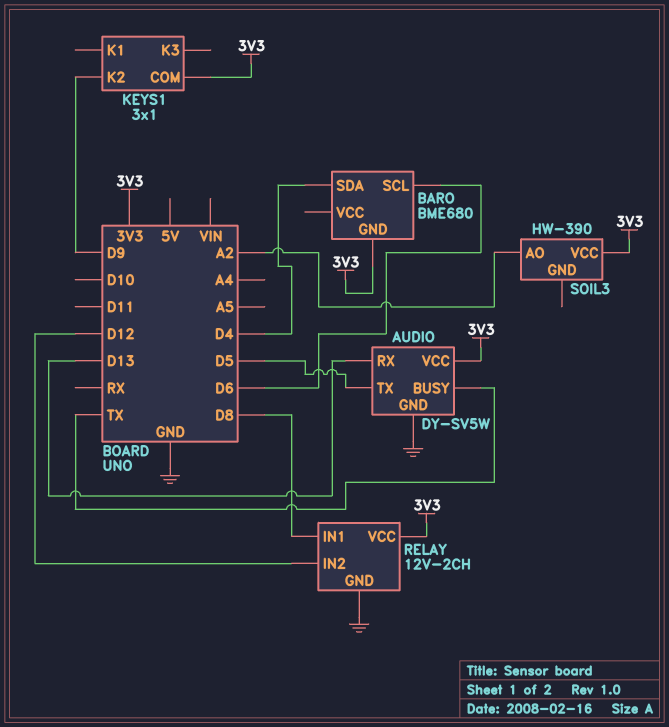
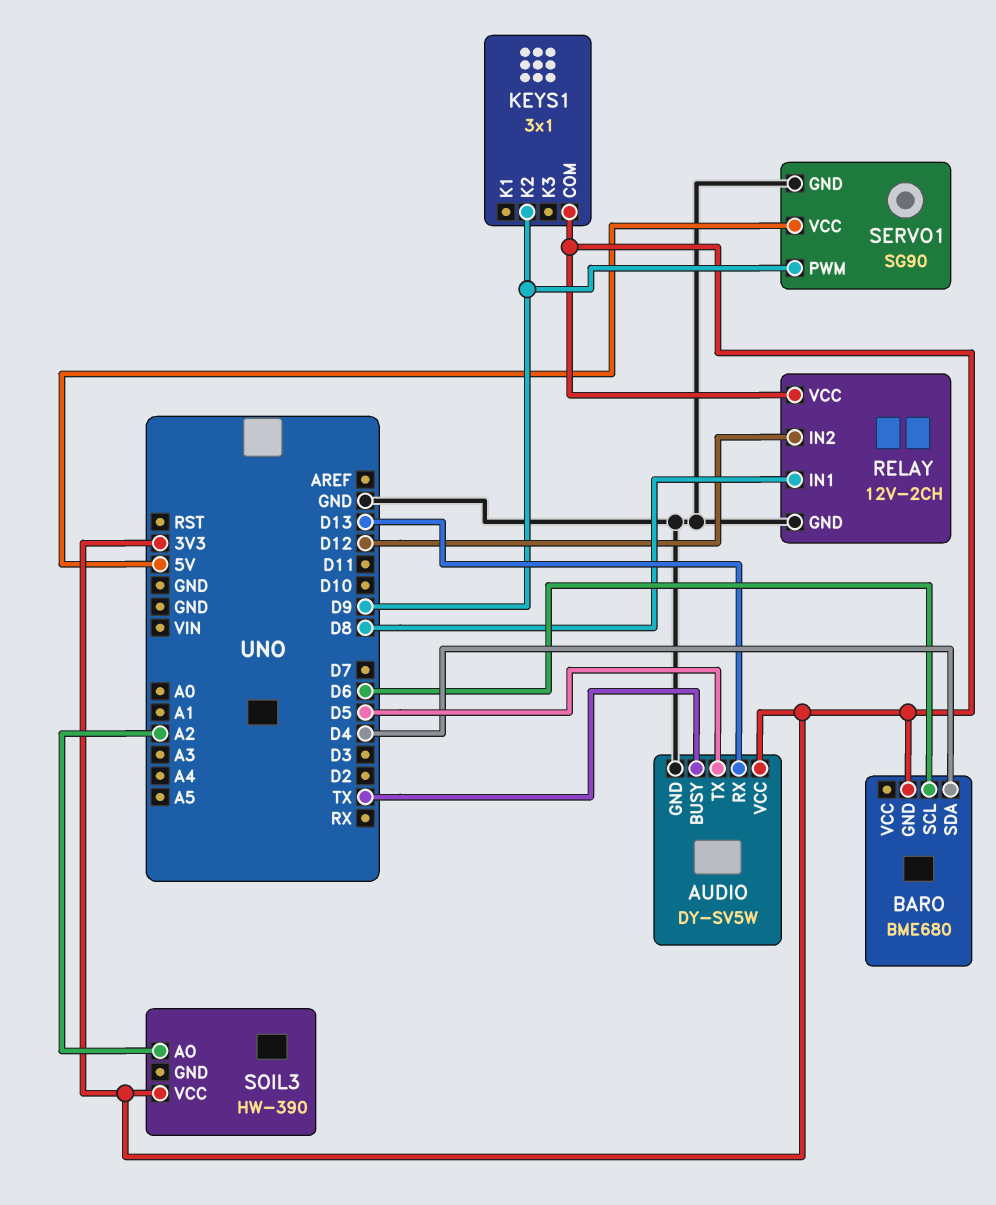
SERVO1: none -> SG90
SERVO1 pin GND: none -> GND
SERVO1 pin PWM: none -> D9
SERVO1 pin VCC: none -> 5V

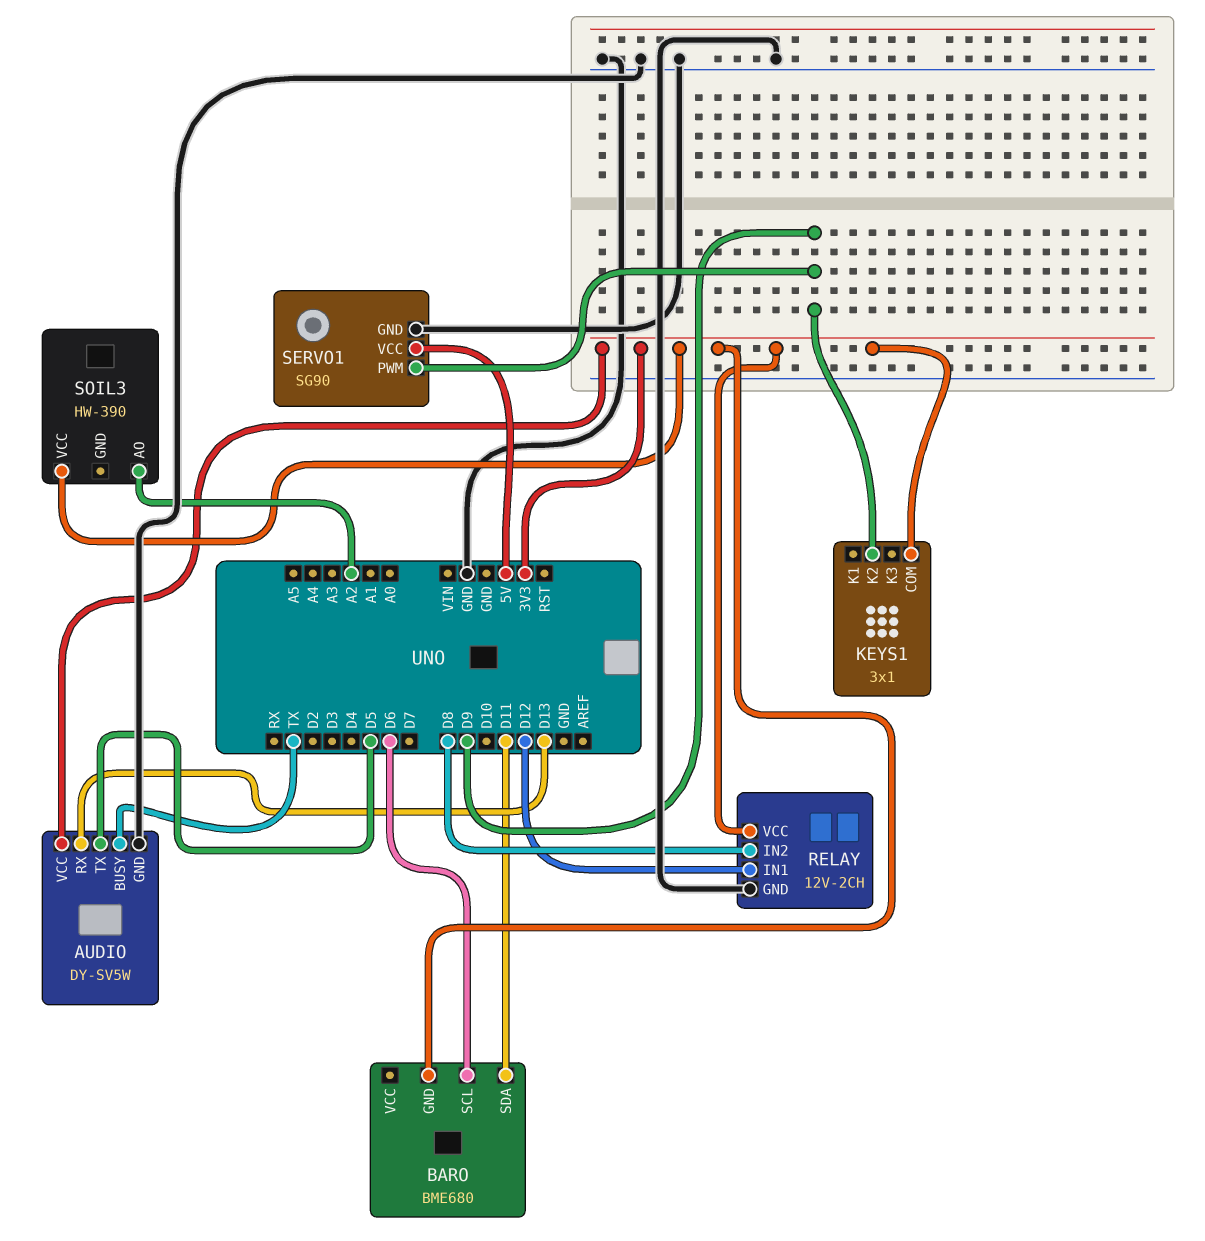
BARO pin SDA: D4 -> D11
RELAY pin IN1: D8 -> D12
RELAY pin IN2: D12 -> D8

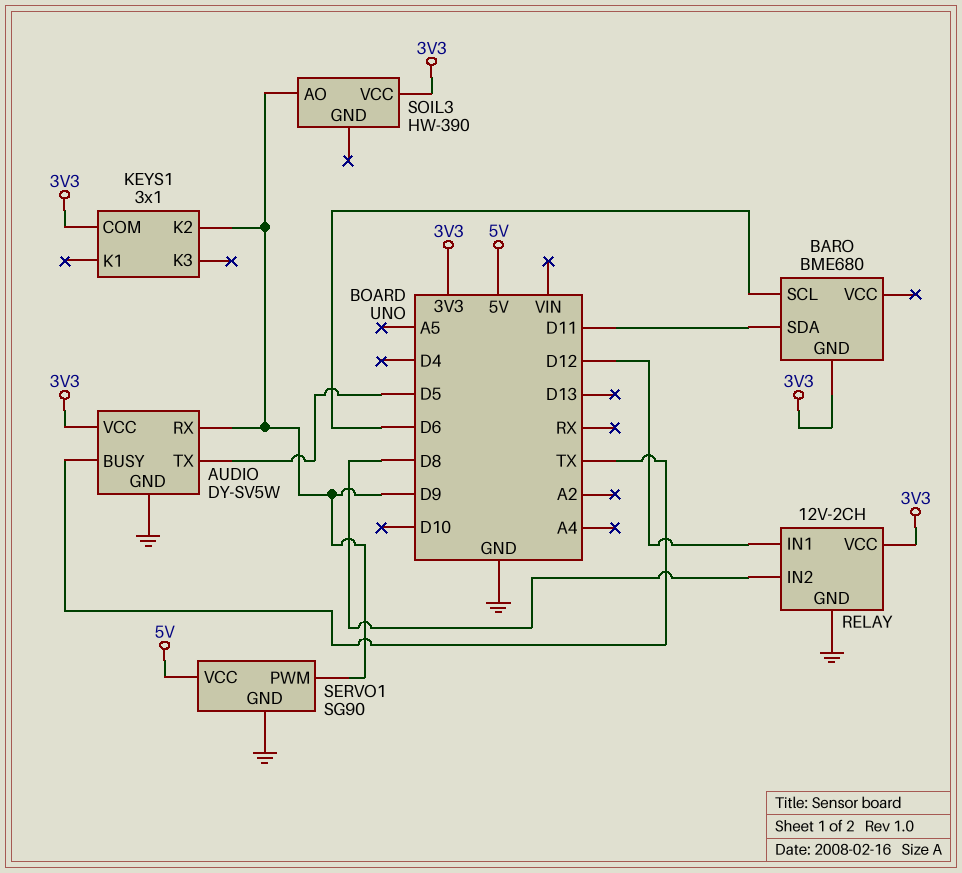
AUDIO pin RX: D13 -> D9
SOIL3 pin AO: A2 -> D9

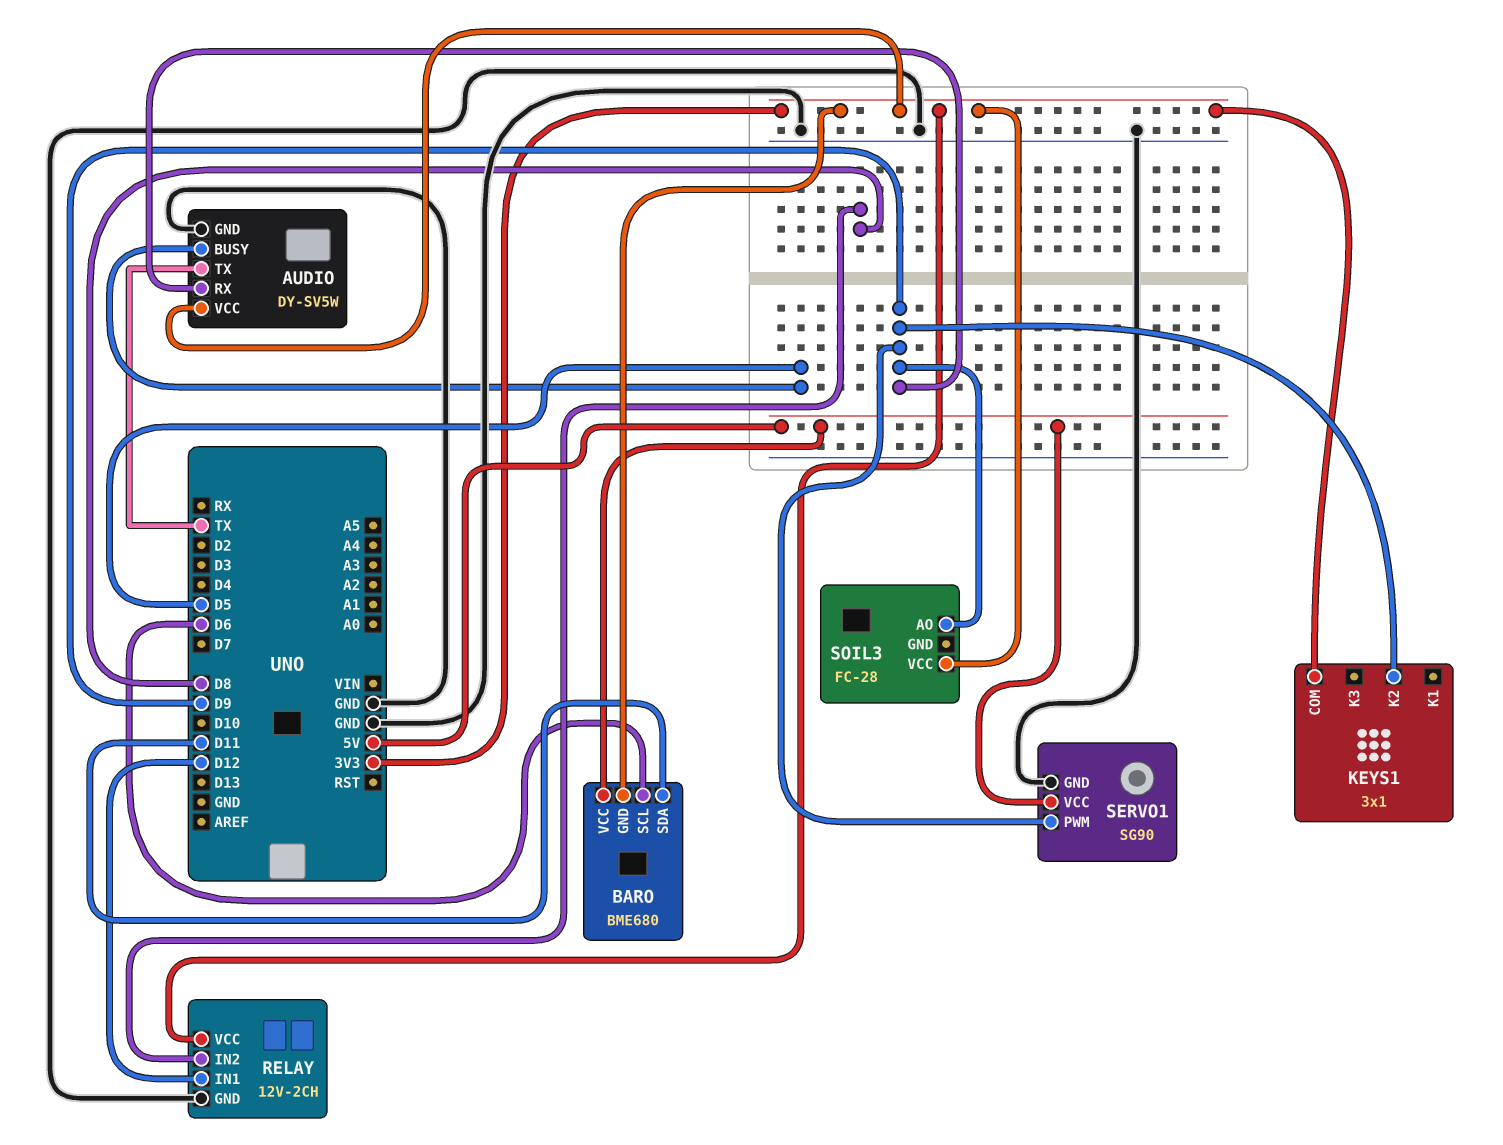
AUDIO pin BUSY: TX -> D5
AUDIO pin TX: D5 -> TX
BARO pin VCC: none -> 5V
SOIL3: HW-390 -> FC-28

